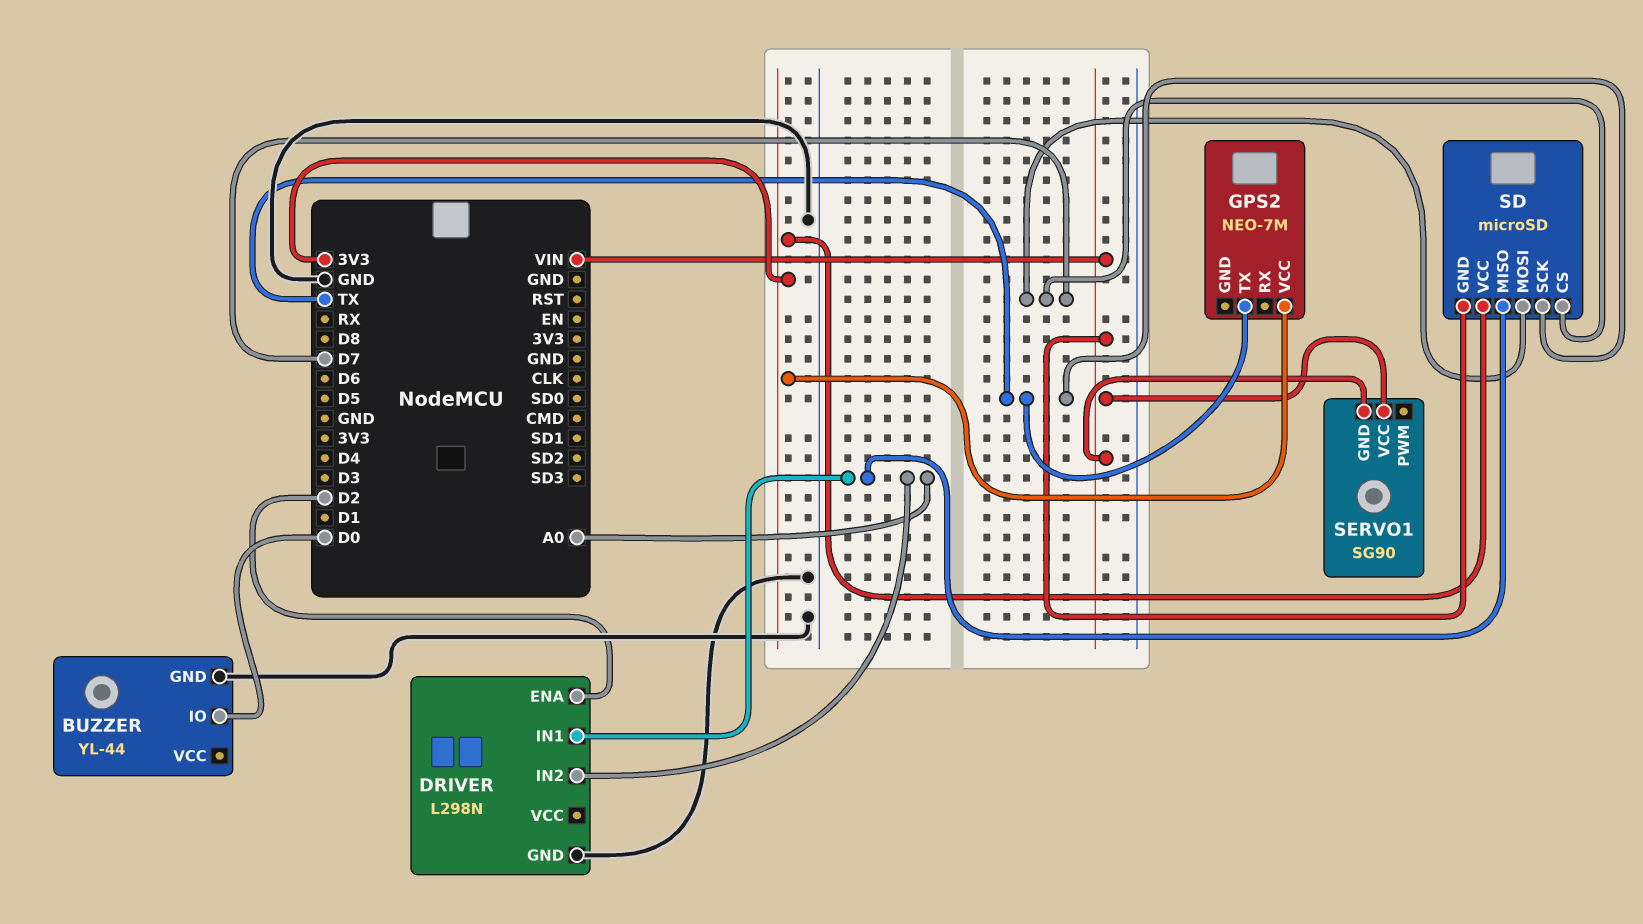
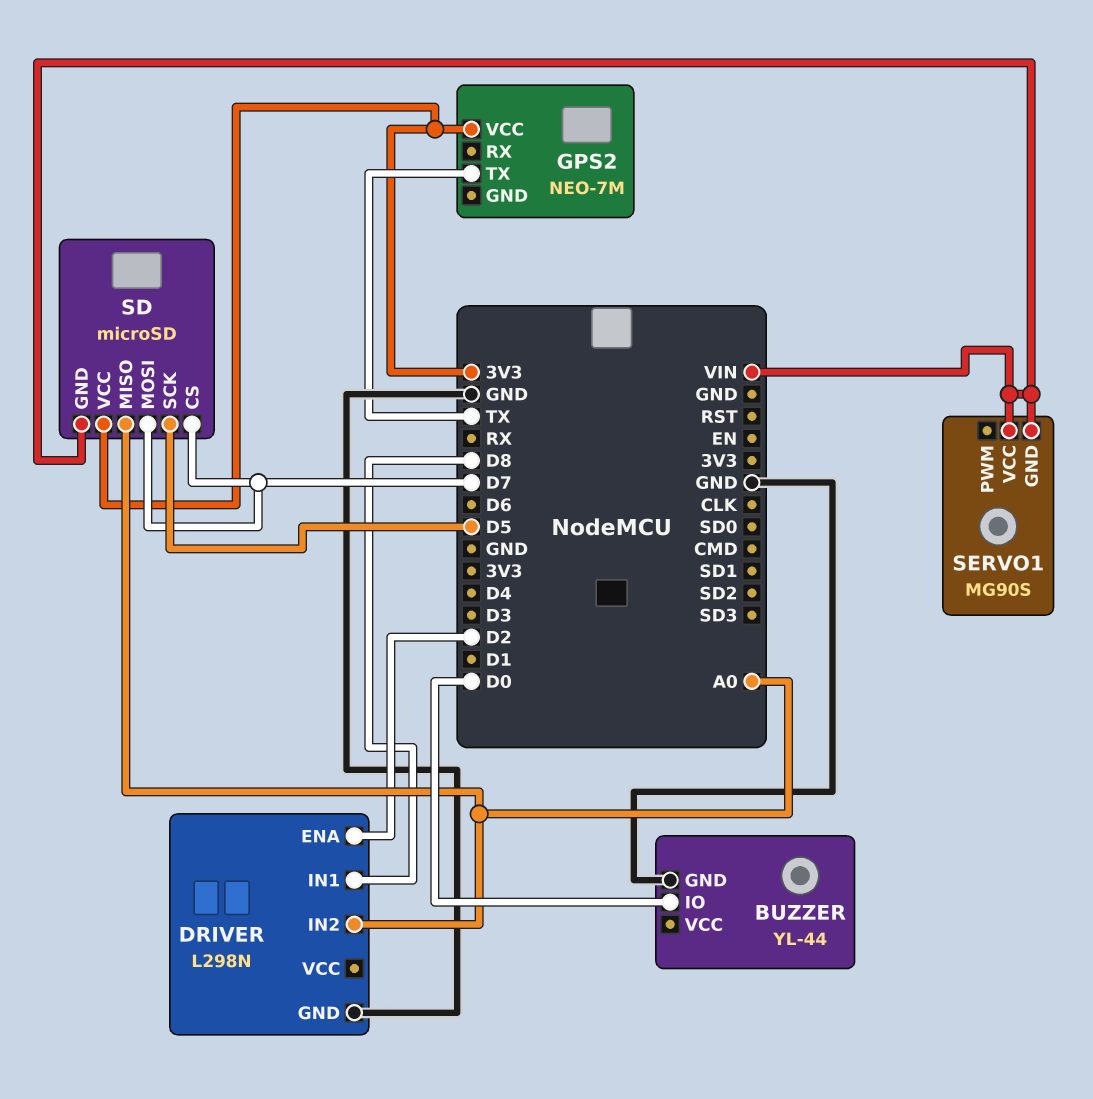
DRIVER pin IN1: A0 -> D8
SD pin SCK: TX -> D5
SERVO1: SG90 -> MG90S

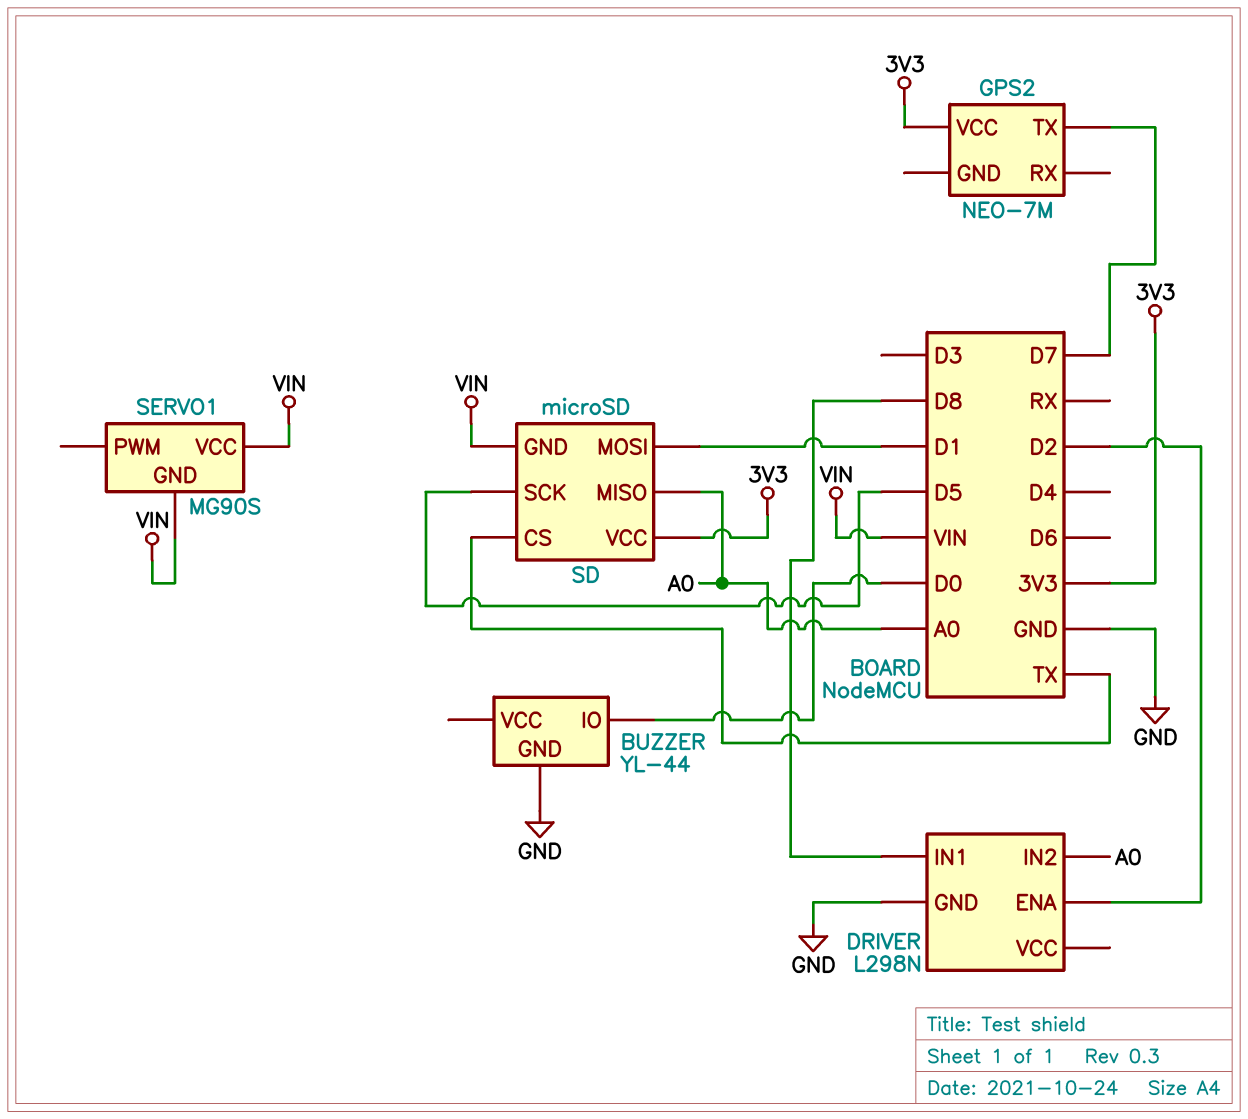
GPS2 pin TX: TX -> D7
SD pin CS: D7 -> TX
SD pin MOSI: D7 -> D1

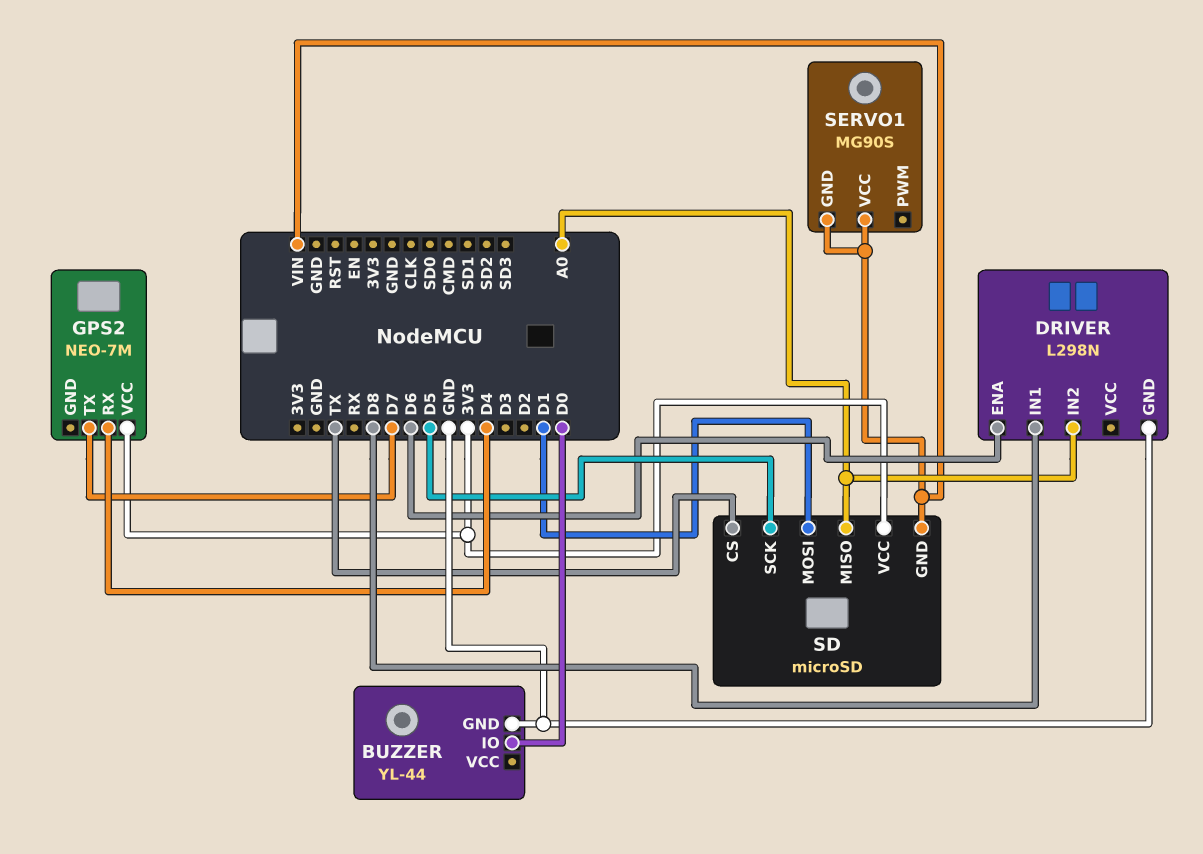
DRIVER pin ENA: D2 -> D6
GPS2 pin RX: none -> D4

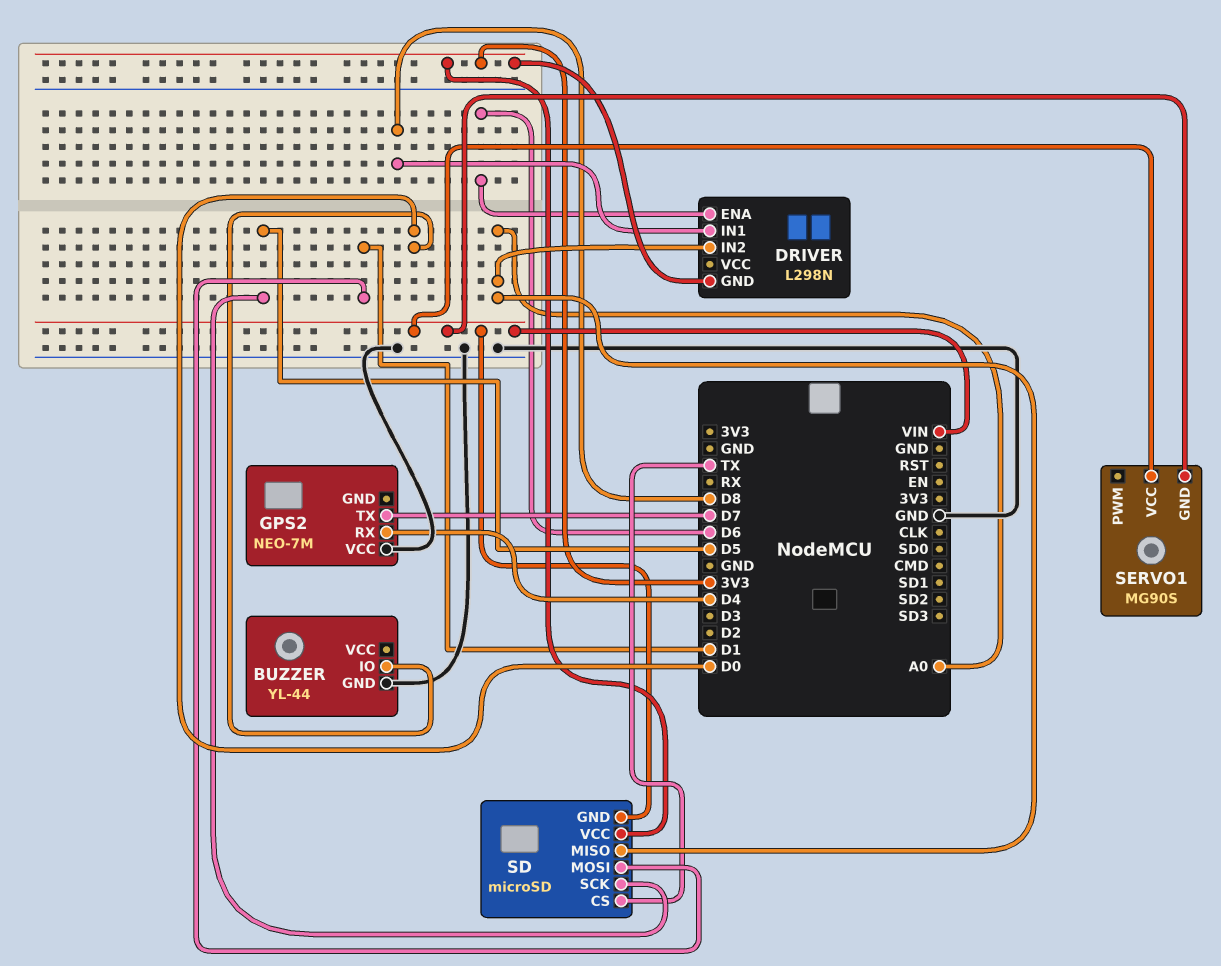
DRIVER pin GND: GND -> 3V3
GPS2 pin VCC: 3V3 -> GND

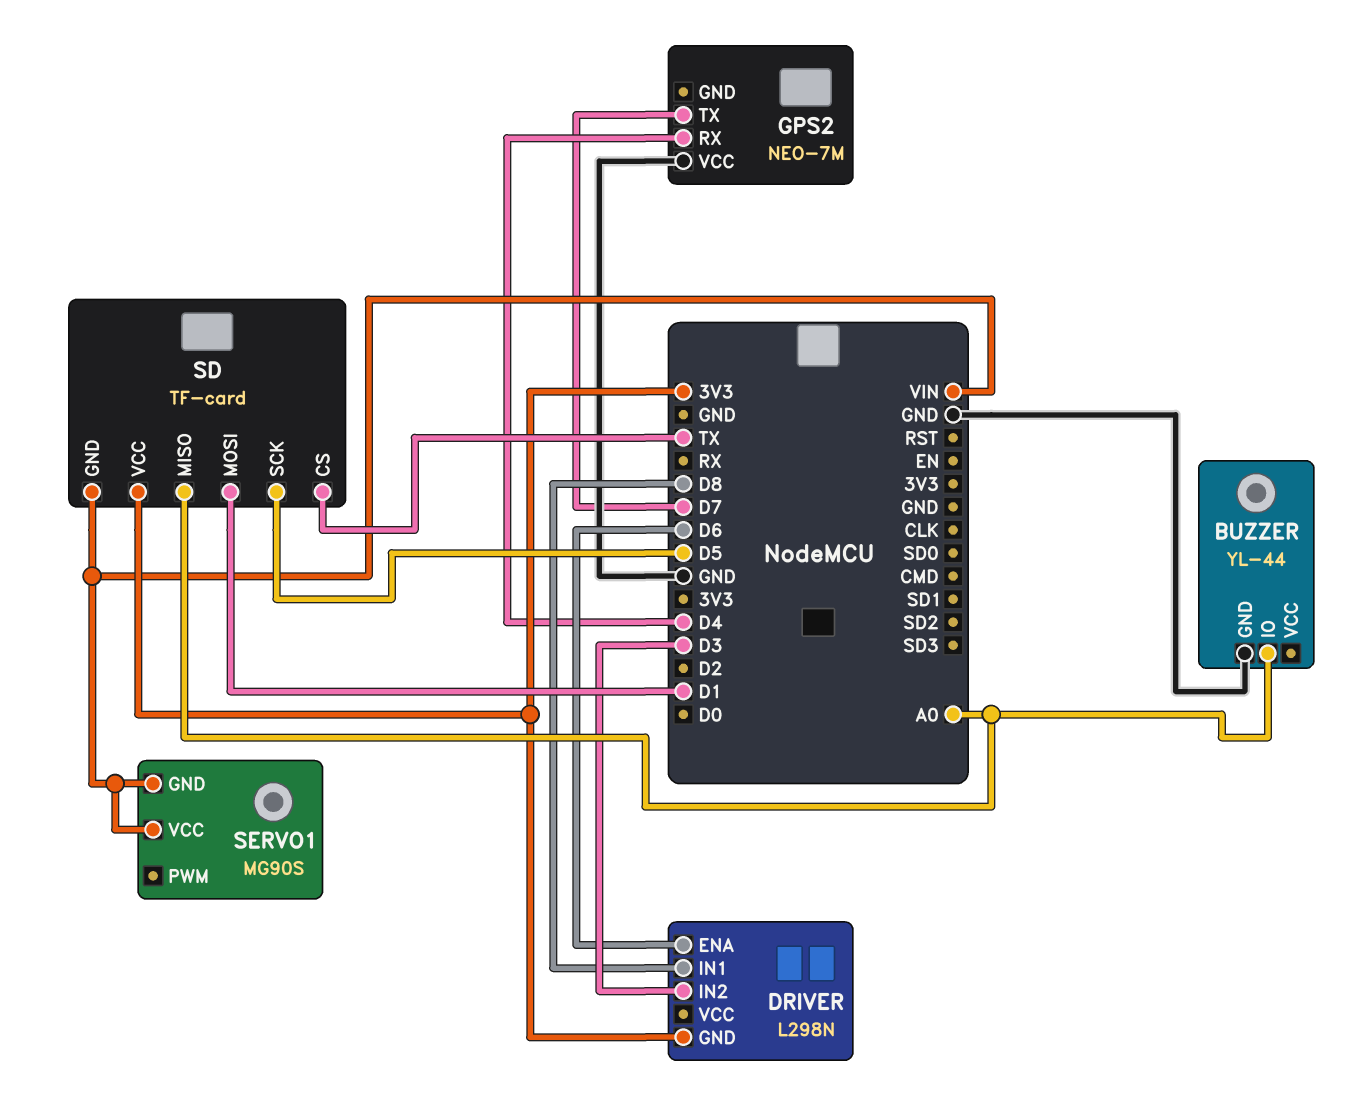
BUZZER pin IO: D0 -> A0
DRIVER pin IN2: A0 -> D3
SD: microSD -> TF-card

